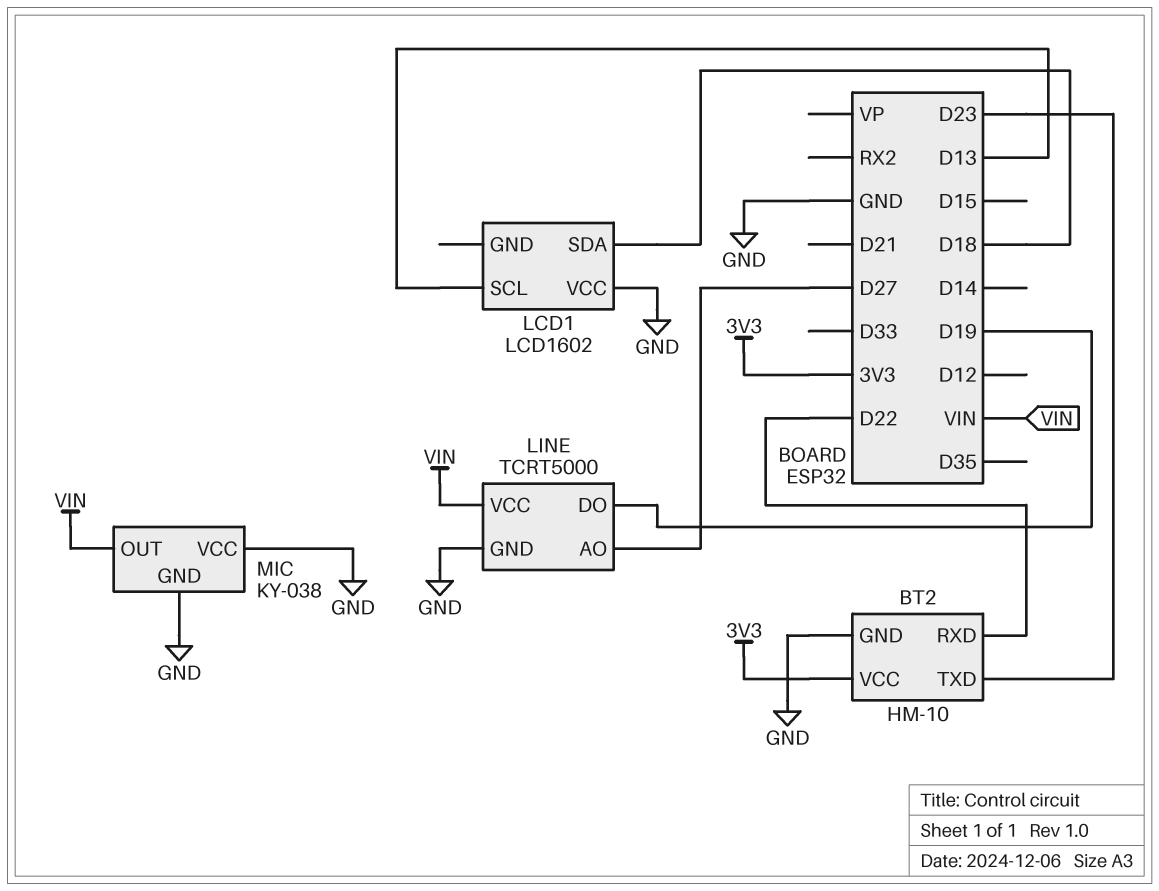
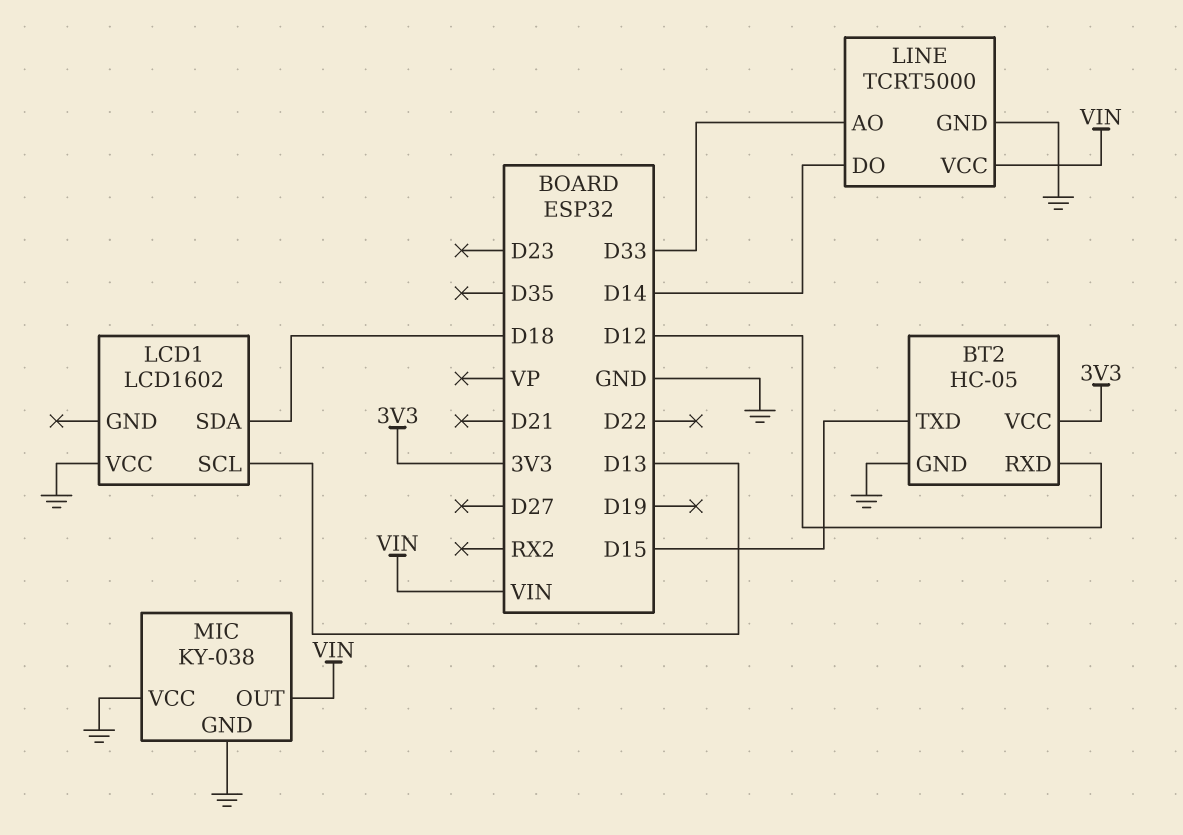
BT2: HM-10 -> HC-05
BT2 pin RXD: D22 -> D12
BT2 pin TXD: D23 -> D15
LINE pin AO: D27 -> D33
LINE pin DO: D19 -> D14

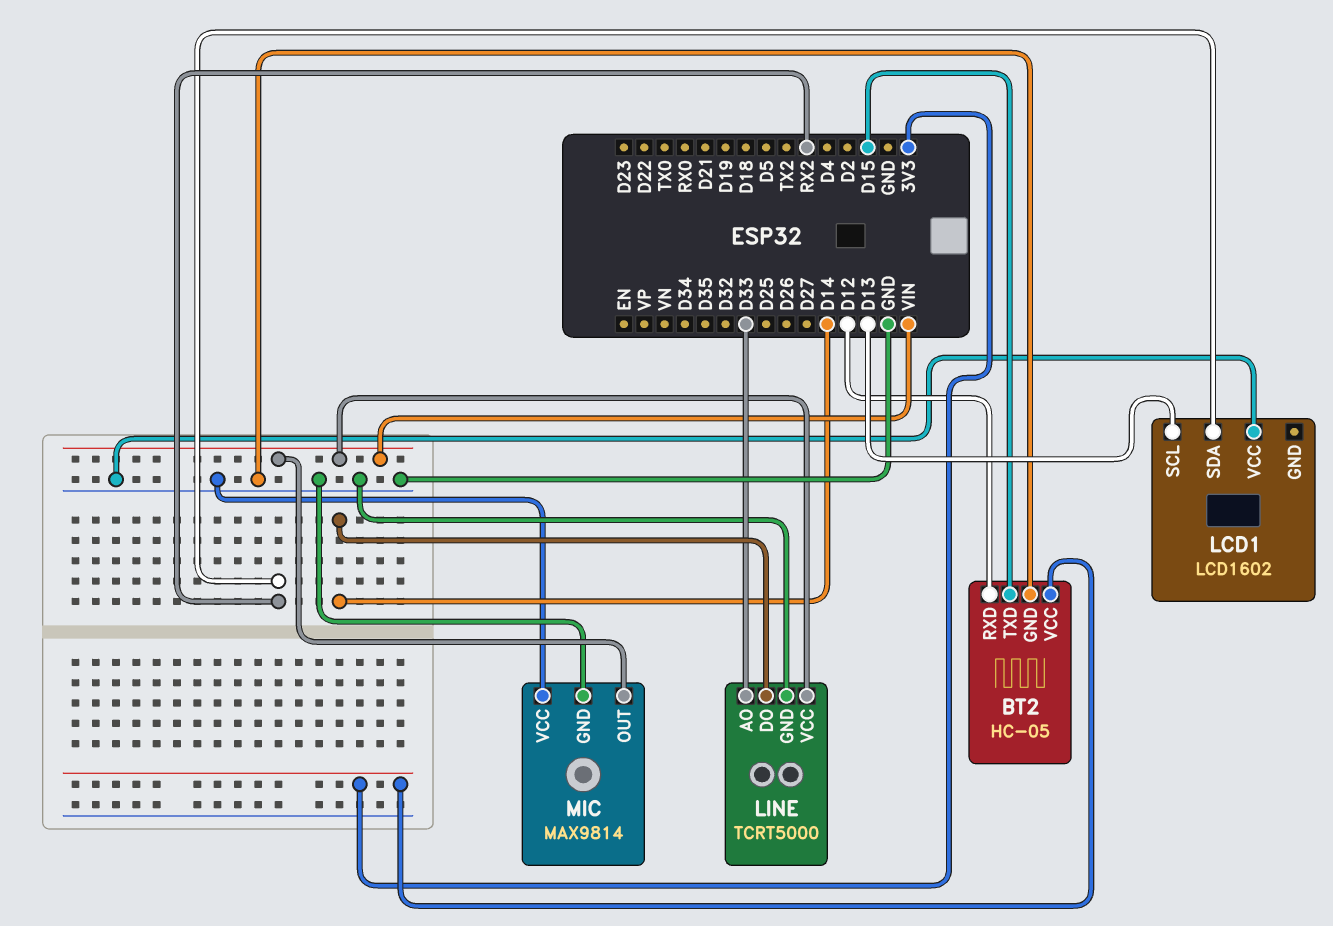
LCD1 pin SDA: D18 -> RX2
MIC: KY-038 -> MAX9814

